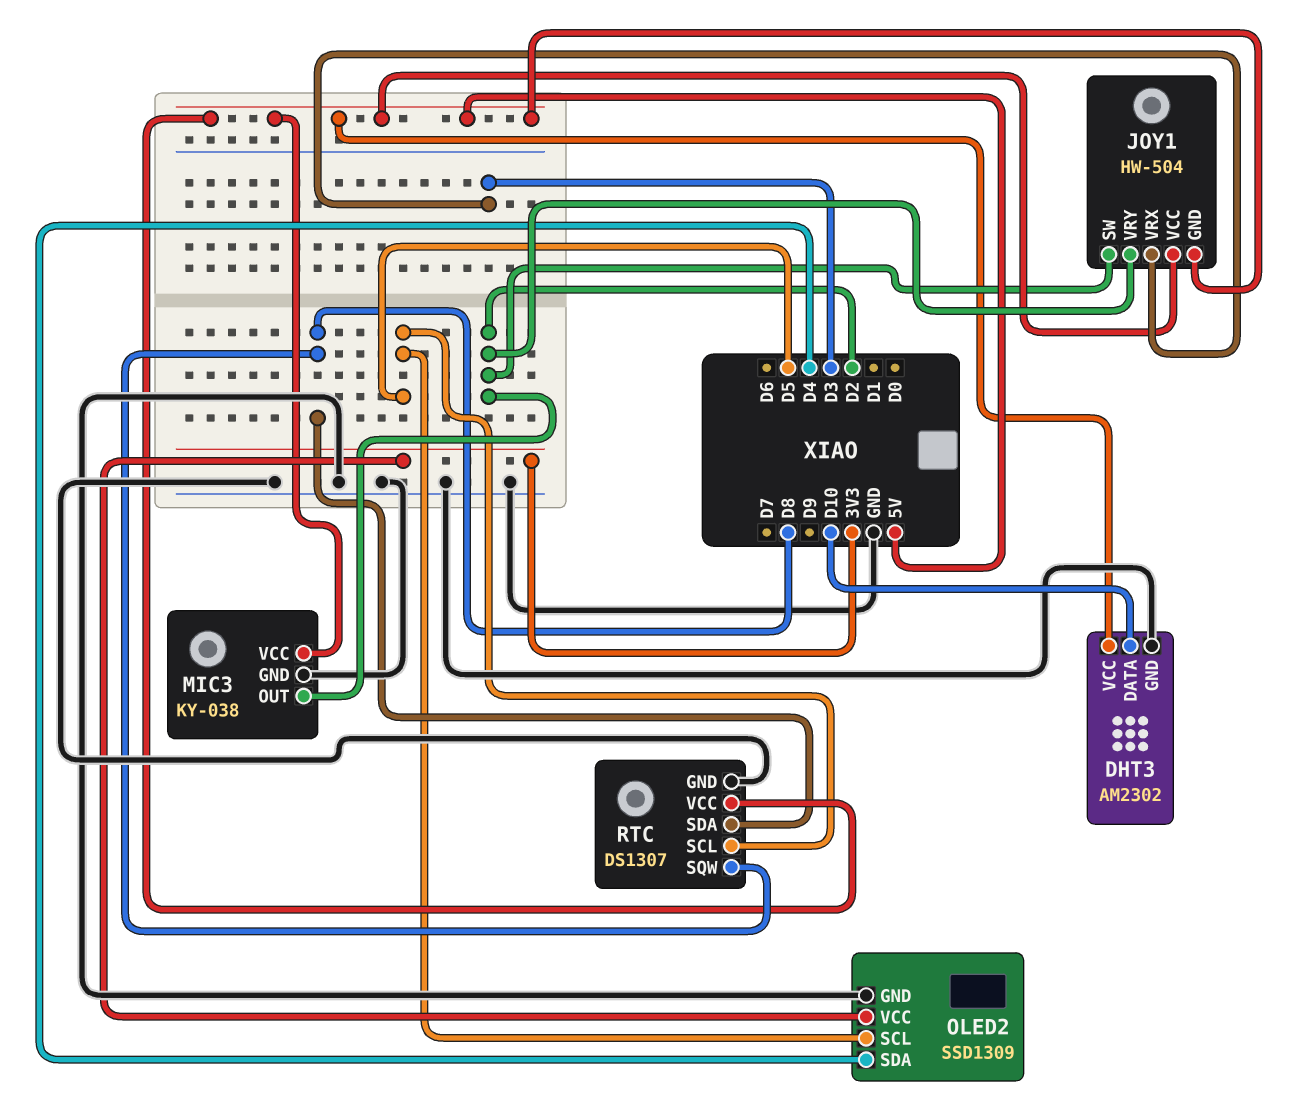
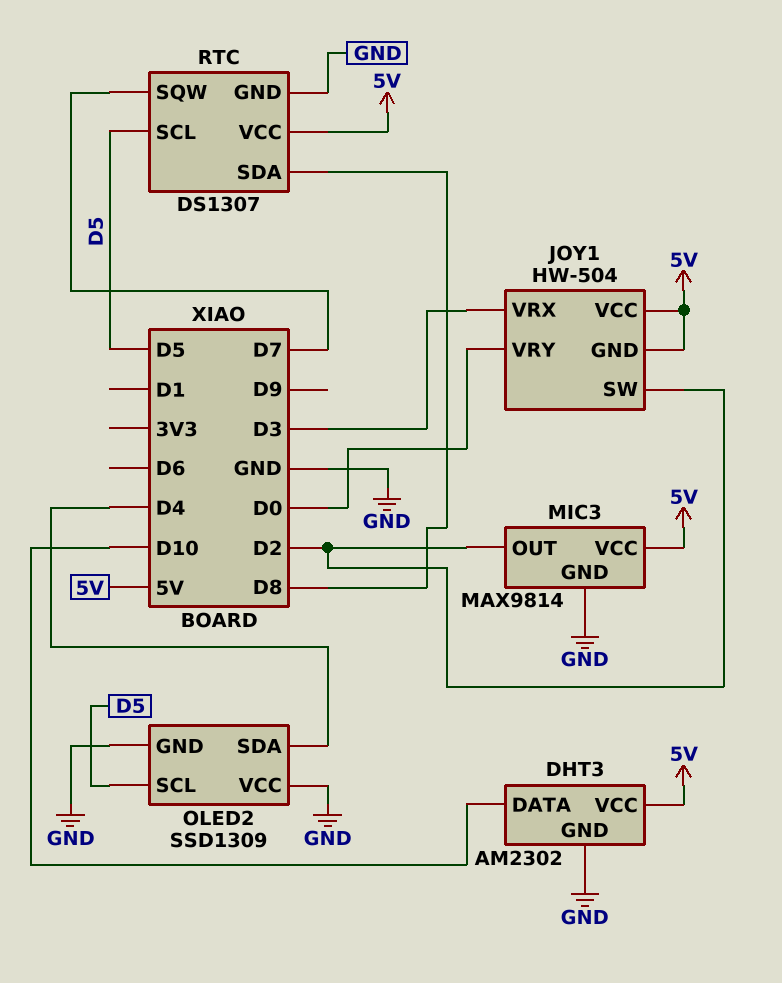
JOY1 pin VRY: D2 -> D0
MIC3: KY-038 -> MAX9814
OLED2 pin VCC: 3V3 -> GND
RTC pin SQW: D8 -> D7

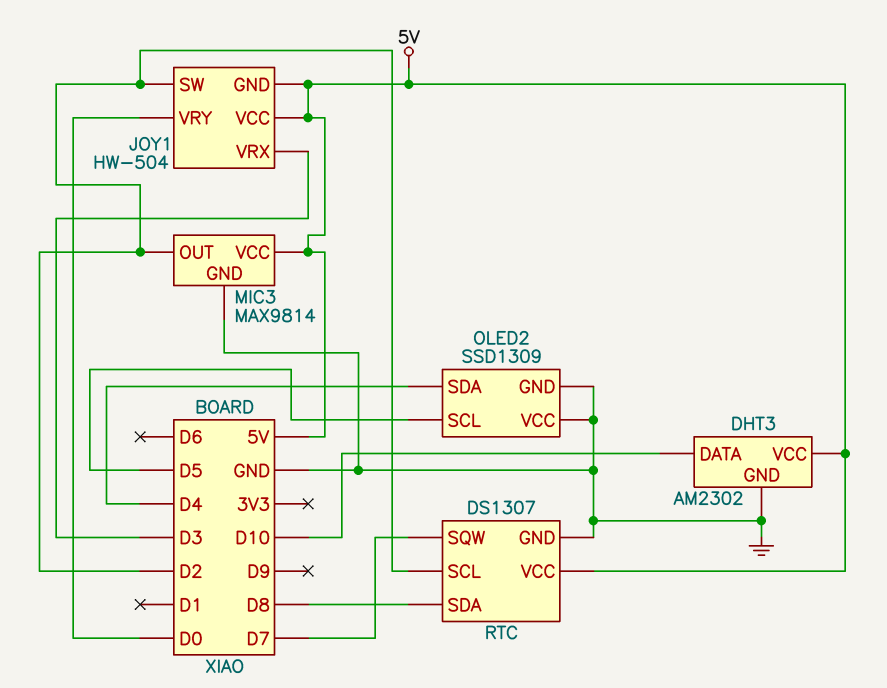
RTC pin SCL: D5 -> D2

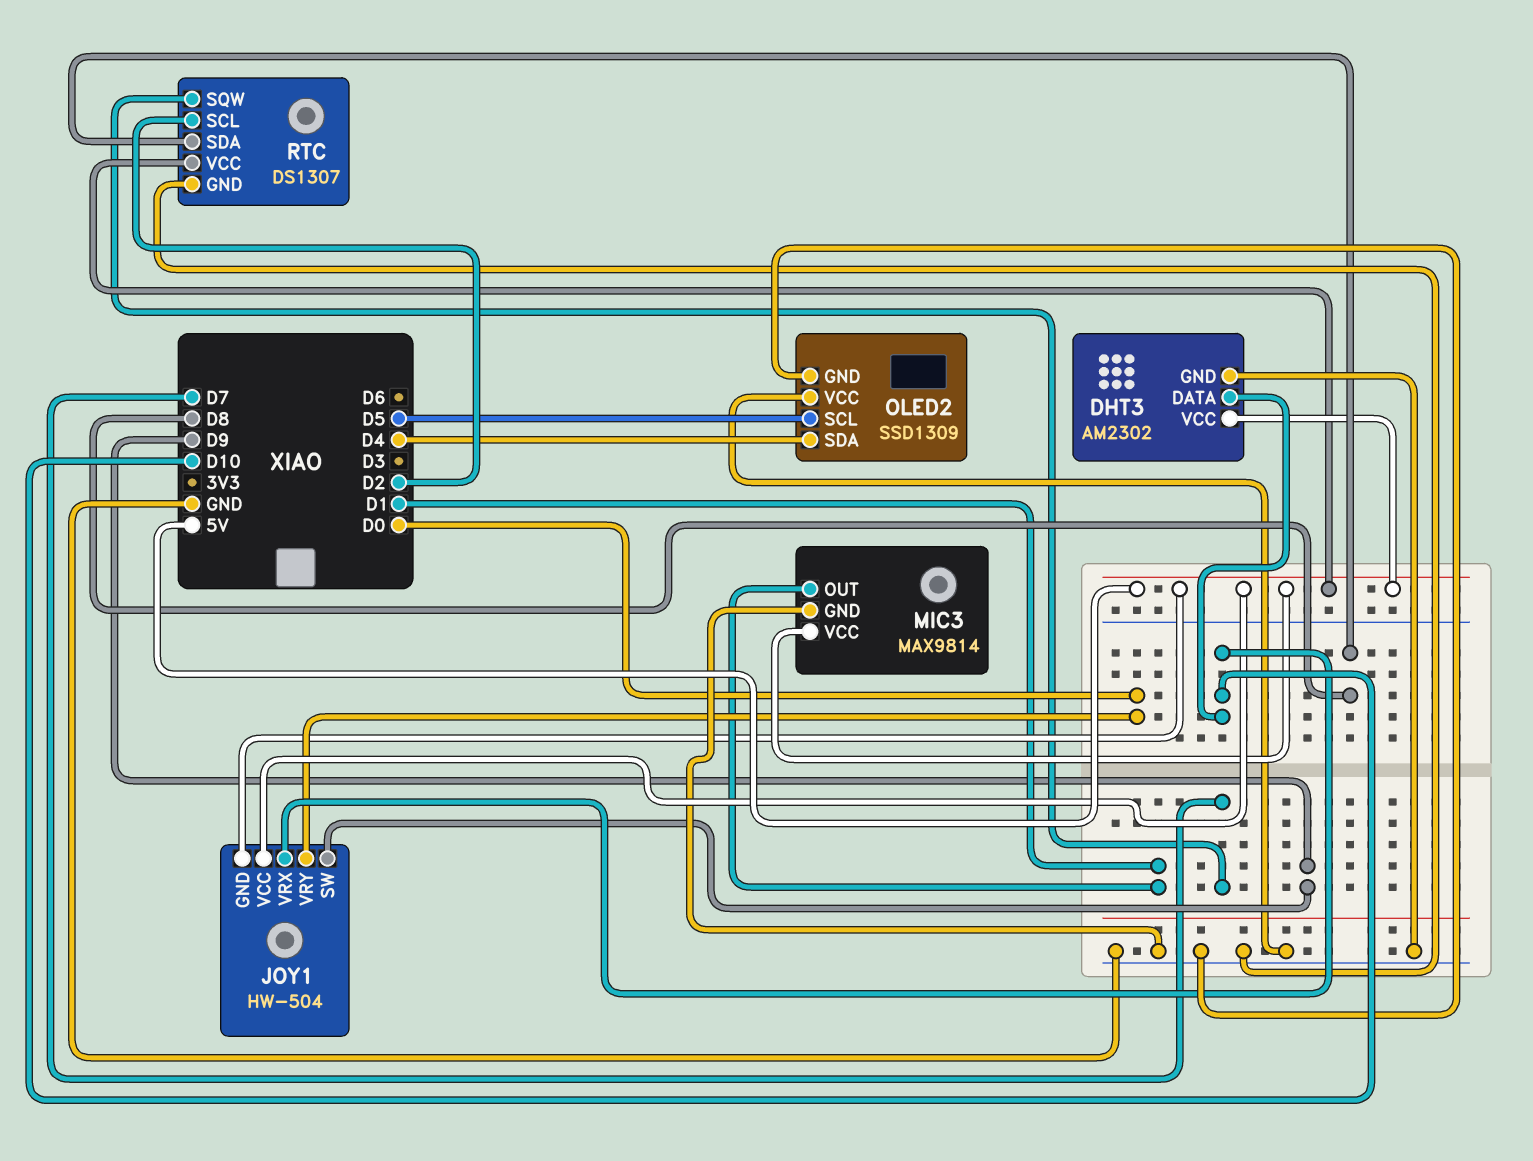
JOY1 pin SW: D2 -> D9
JOY1 pin VRX: D3 -> D10
MIC3 pin OUT: D2 -> D1

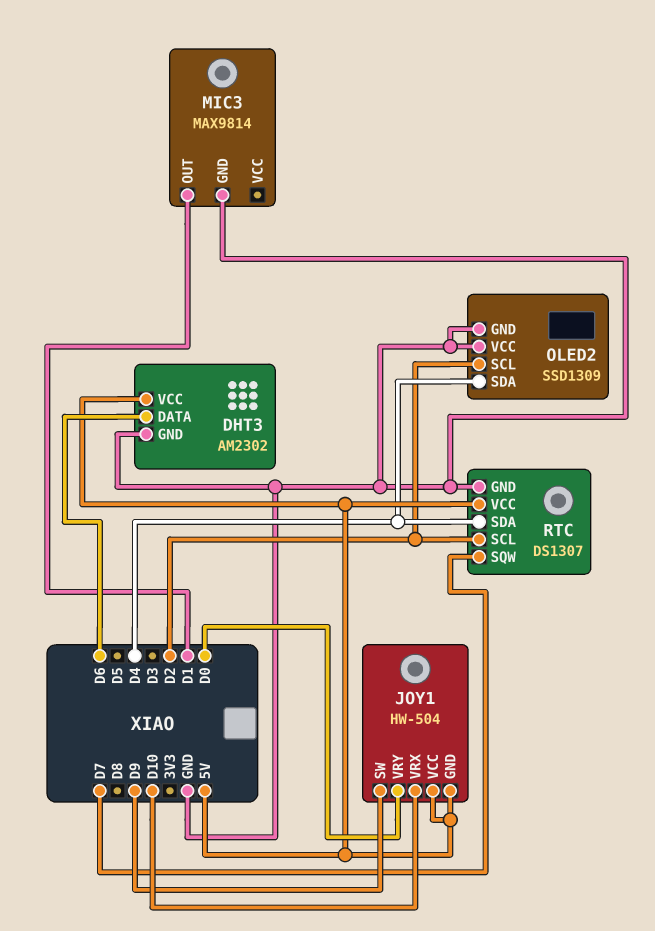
DHT3 pin DATA: D10 -> D6
MIC3 pin VCC: 5V -> none
OLED2 pin SCL: D5 -> D2
RTC pin SDA: D8 -> D4

